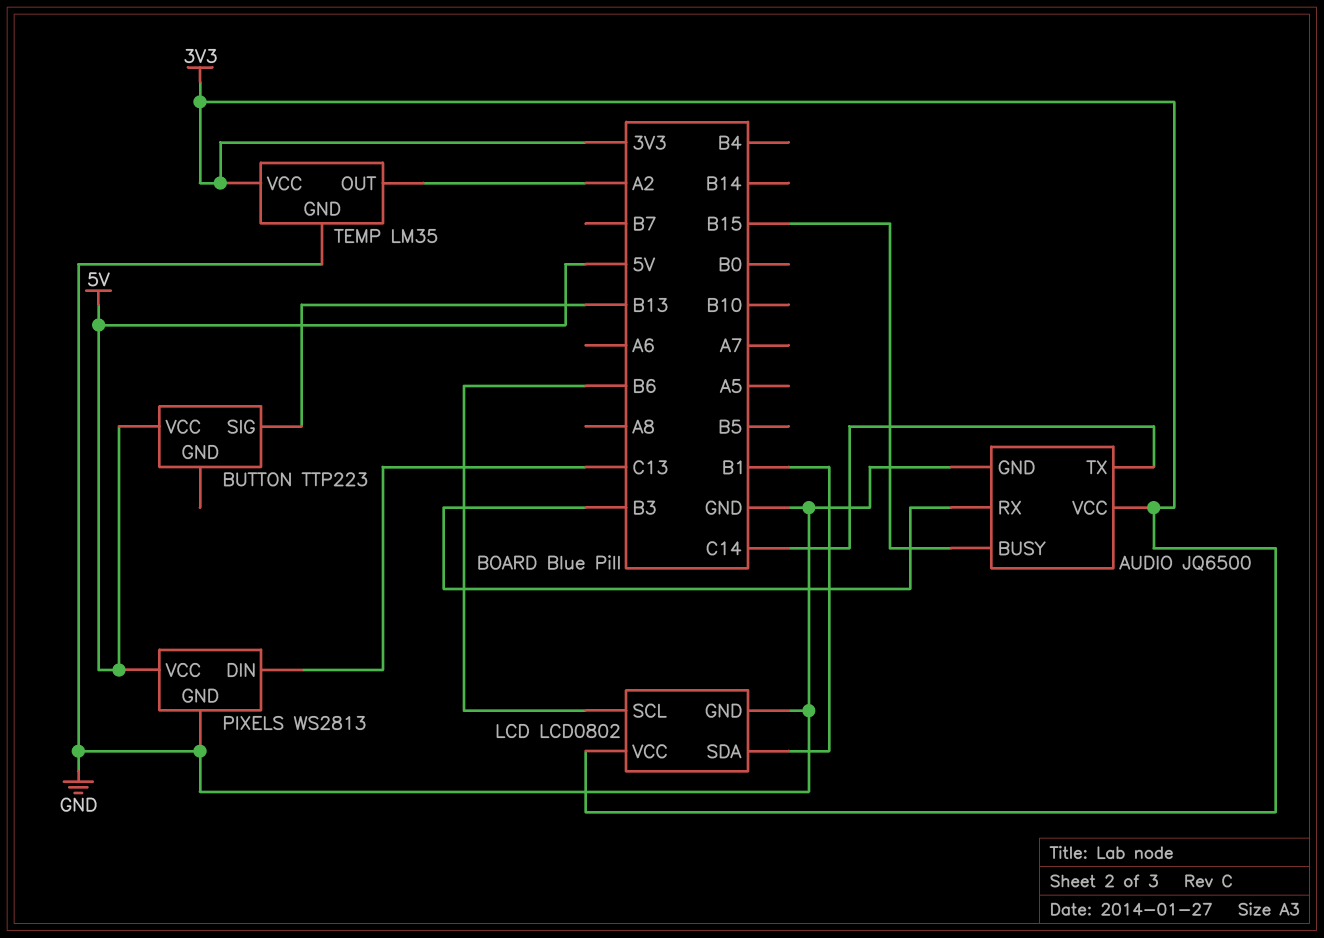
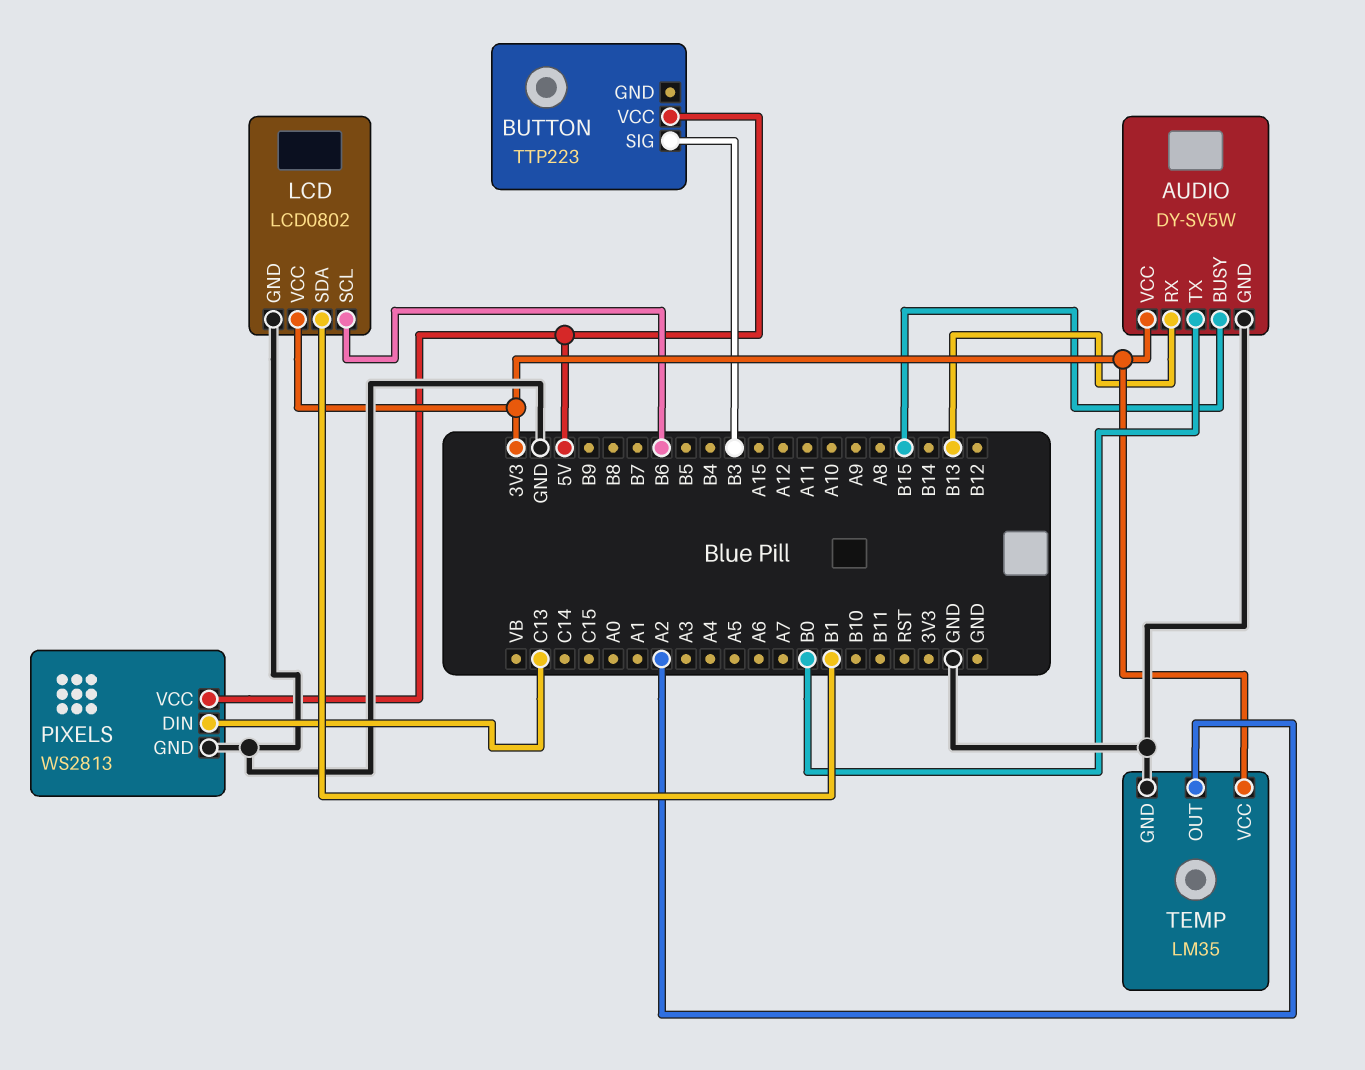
AUDIO: JQ6500 -> DY-SV5W
AUDIO pin RX: B3 -> B13
AUDIO pin TX: C14 -> B0
BUTTON pin SIG: B13 -> B3

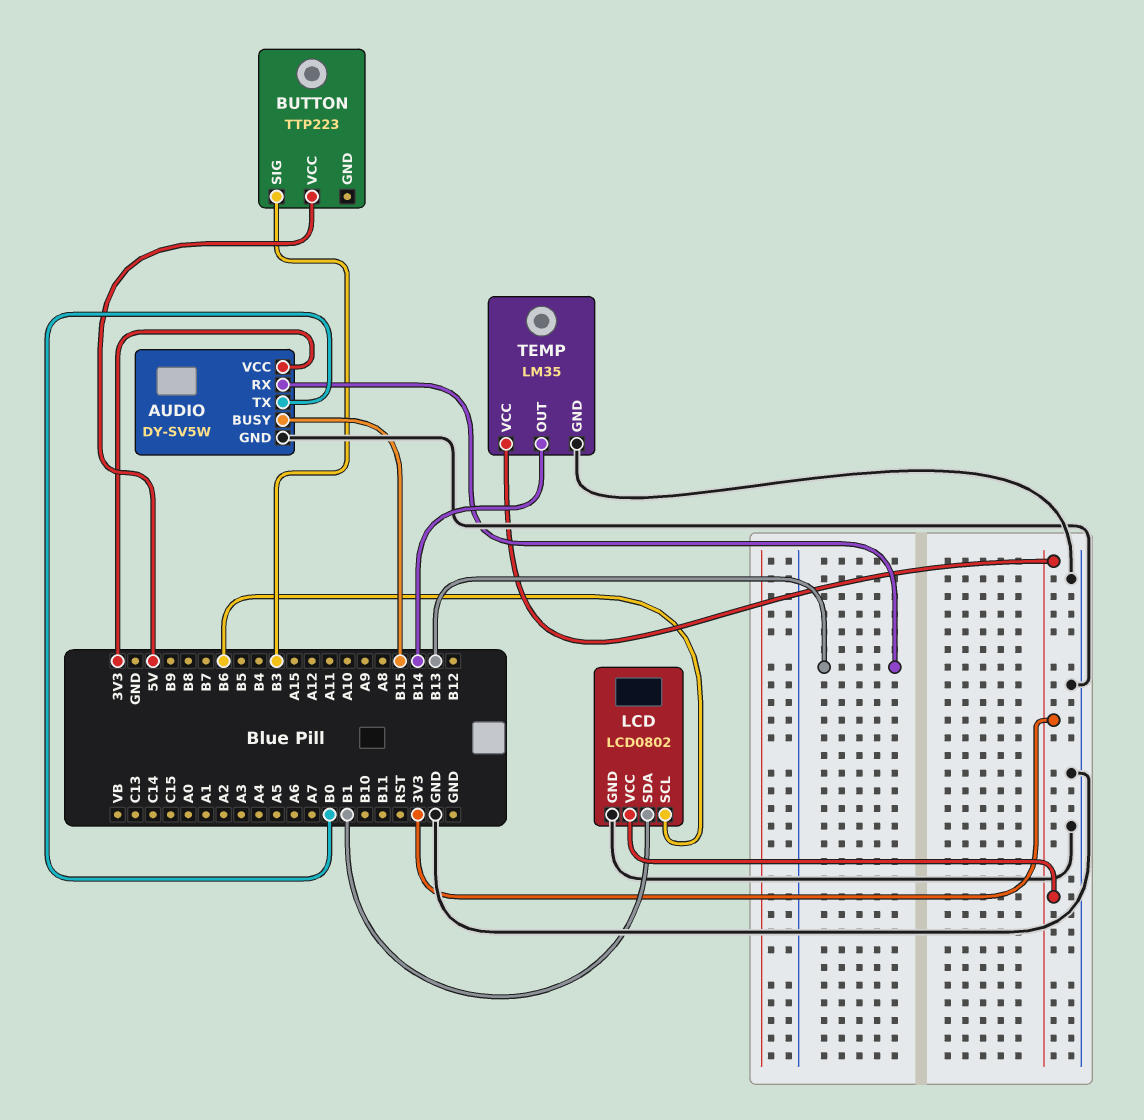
PIXELS: WS2813 -> none
PIXELS pin DIN: C13 -> none
PIXELS pin GND: GND -> none
PIXELS pin VCC: 5V -> none
TEMP pin OUT: A2 -> B14

